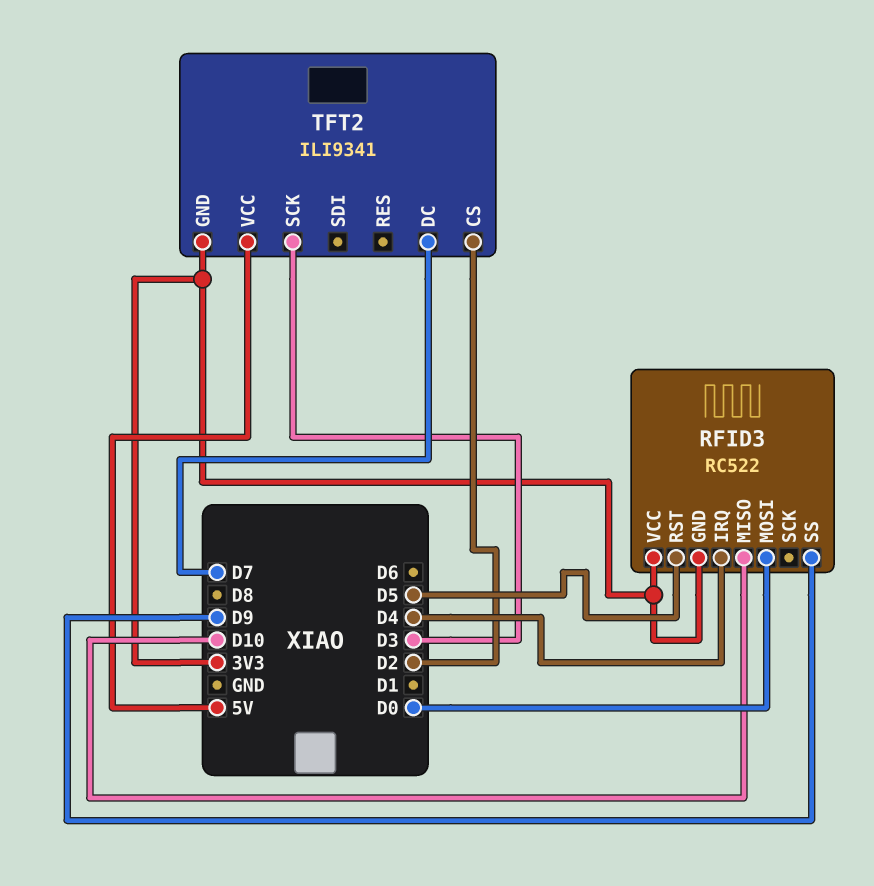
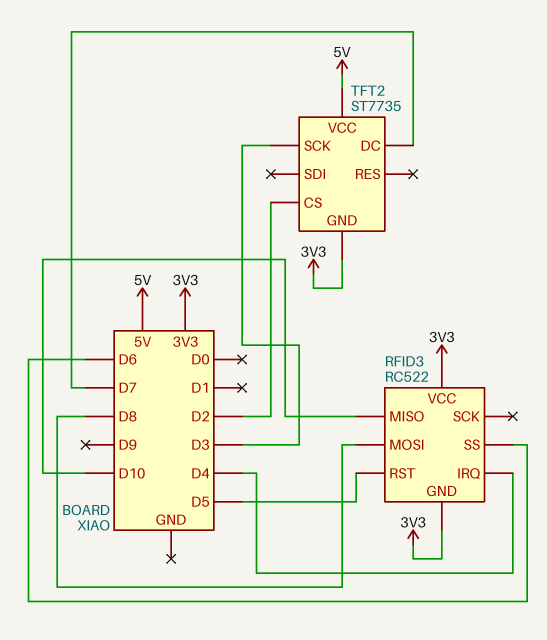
RFID3 pin MOSI: D0 -> D8
RFID3 pin SS: D9 -> D6
TFT2: ILI9341 -> ST7735

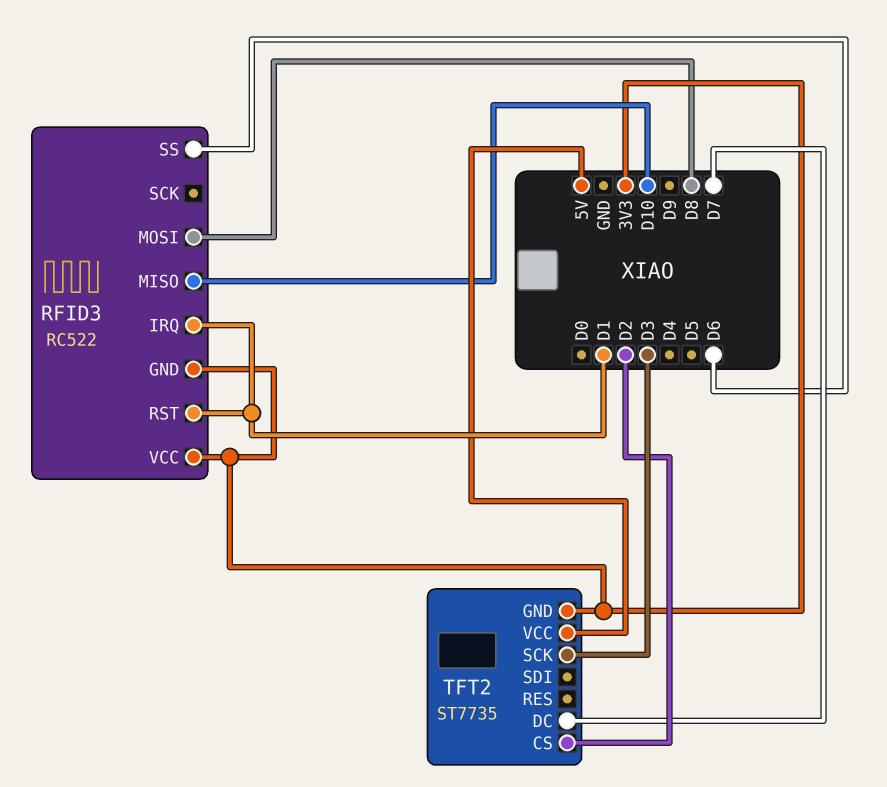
RFID3 pin IRQ: D4 -> D1
RFID3 pin RST: D5 -> D1

